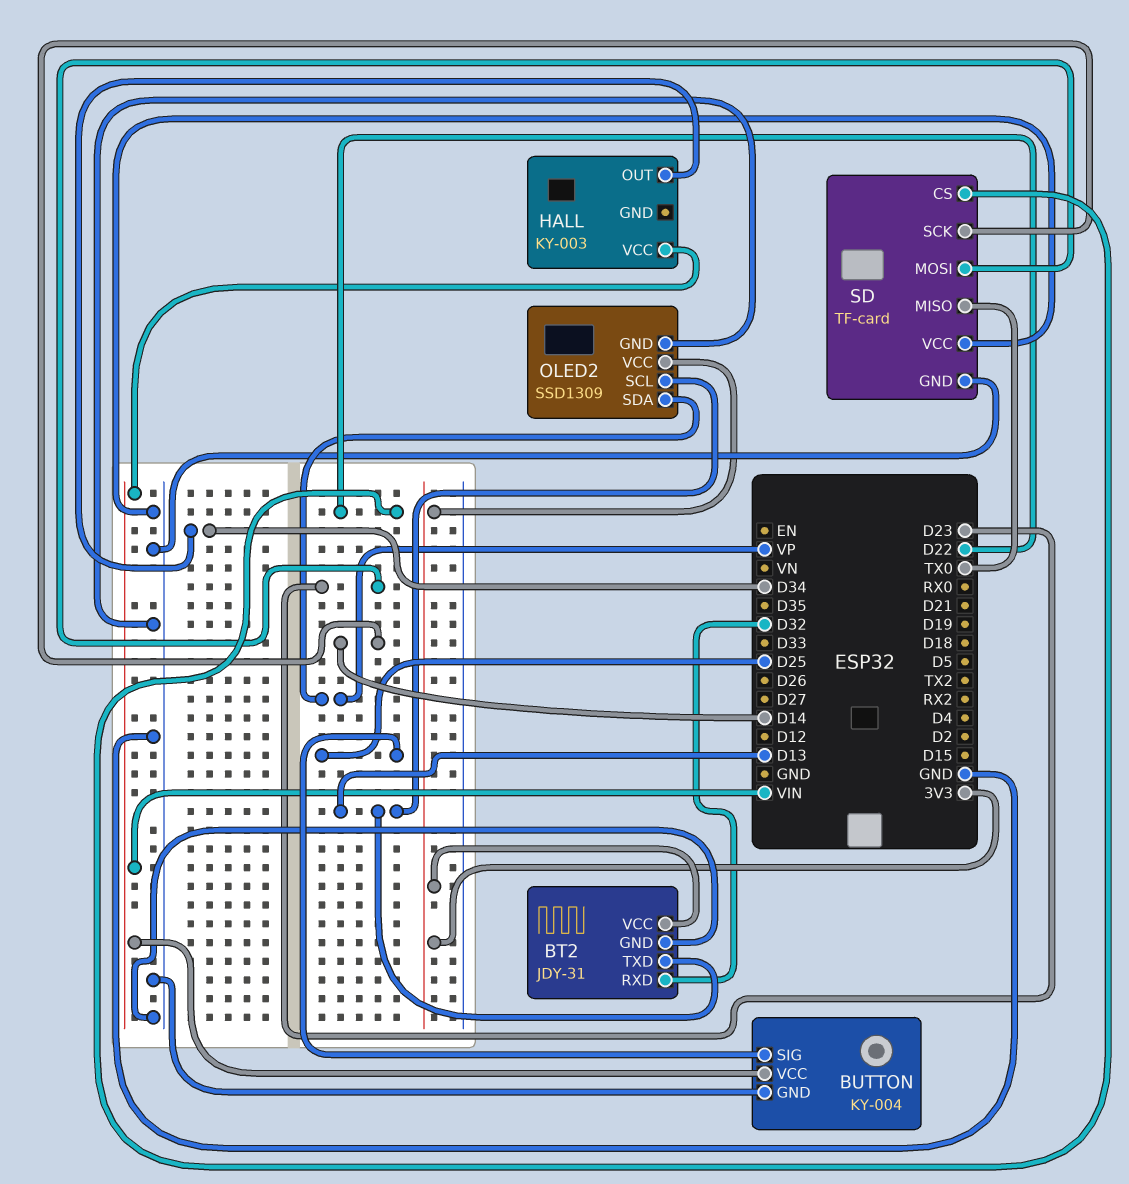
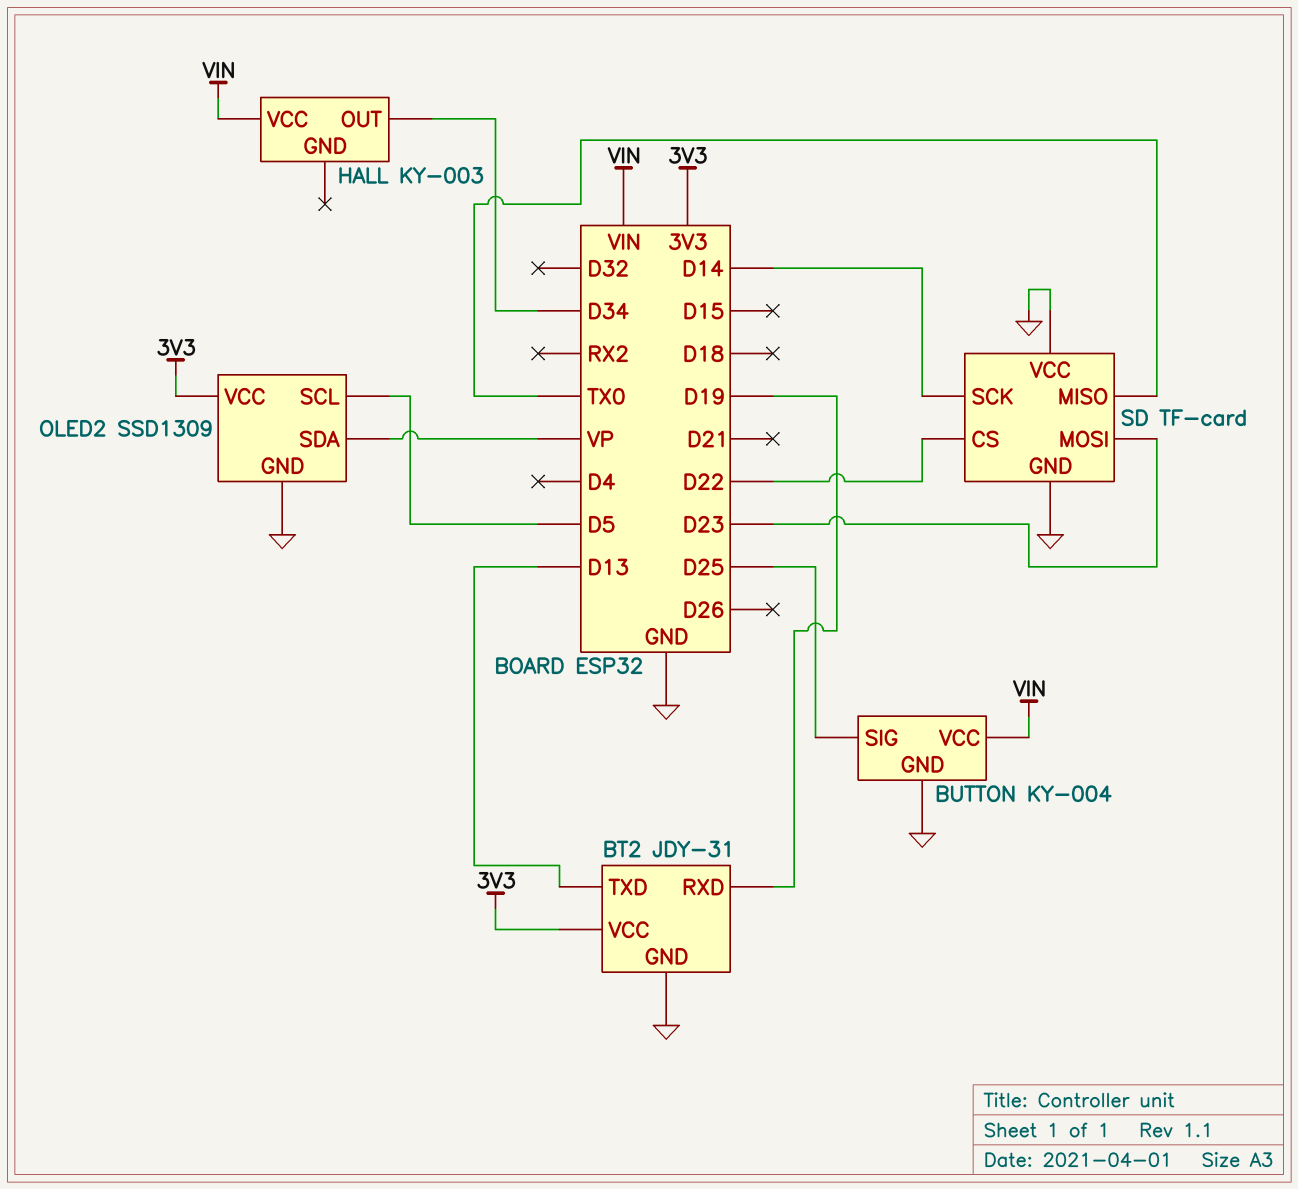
BT2 pin RXD: D32 -> D19
OLED2 pin SCL: D13 -> D5

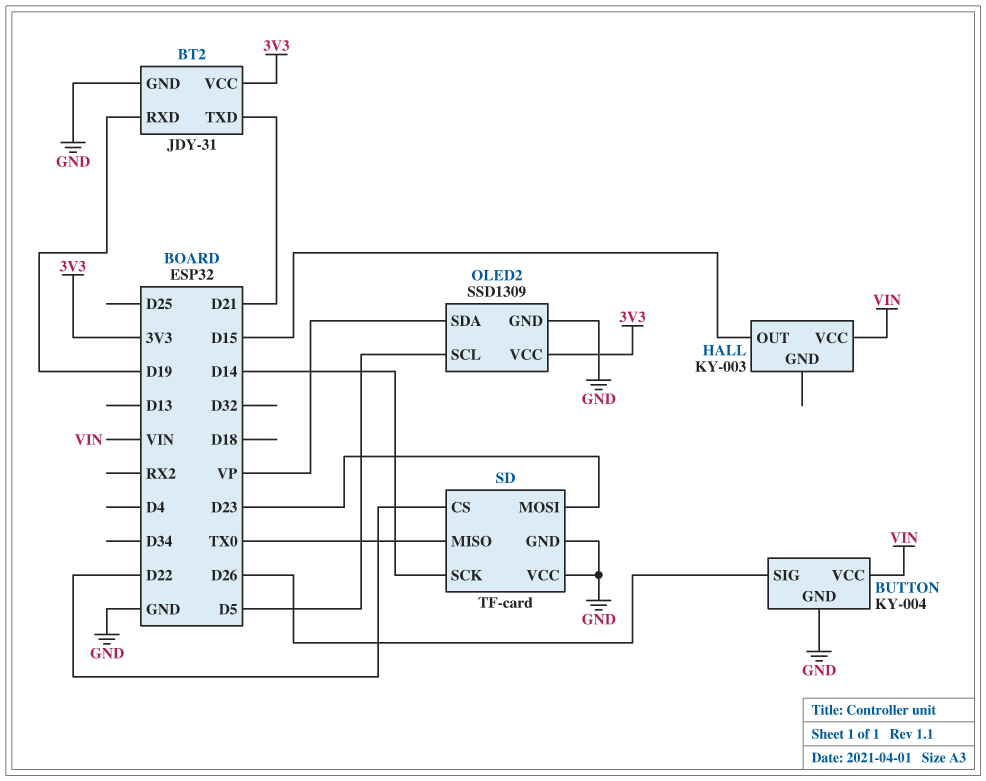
BT2 pin TXD: D13 -> D21
BUTTON pin SIG: D25 -> D26
HALL pin OUT: D34 -> D15

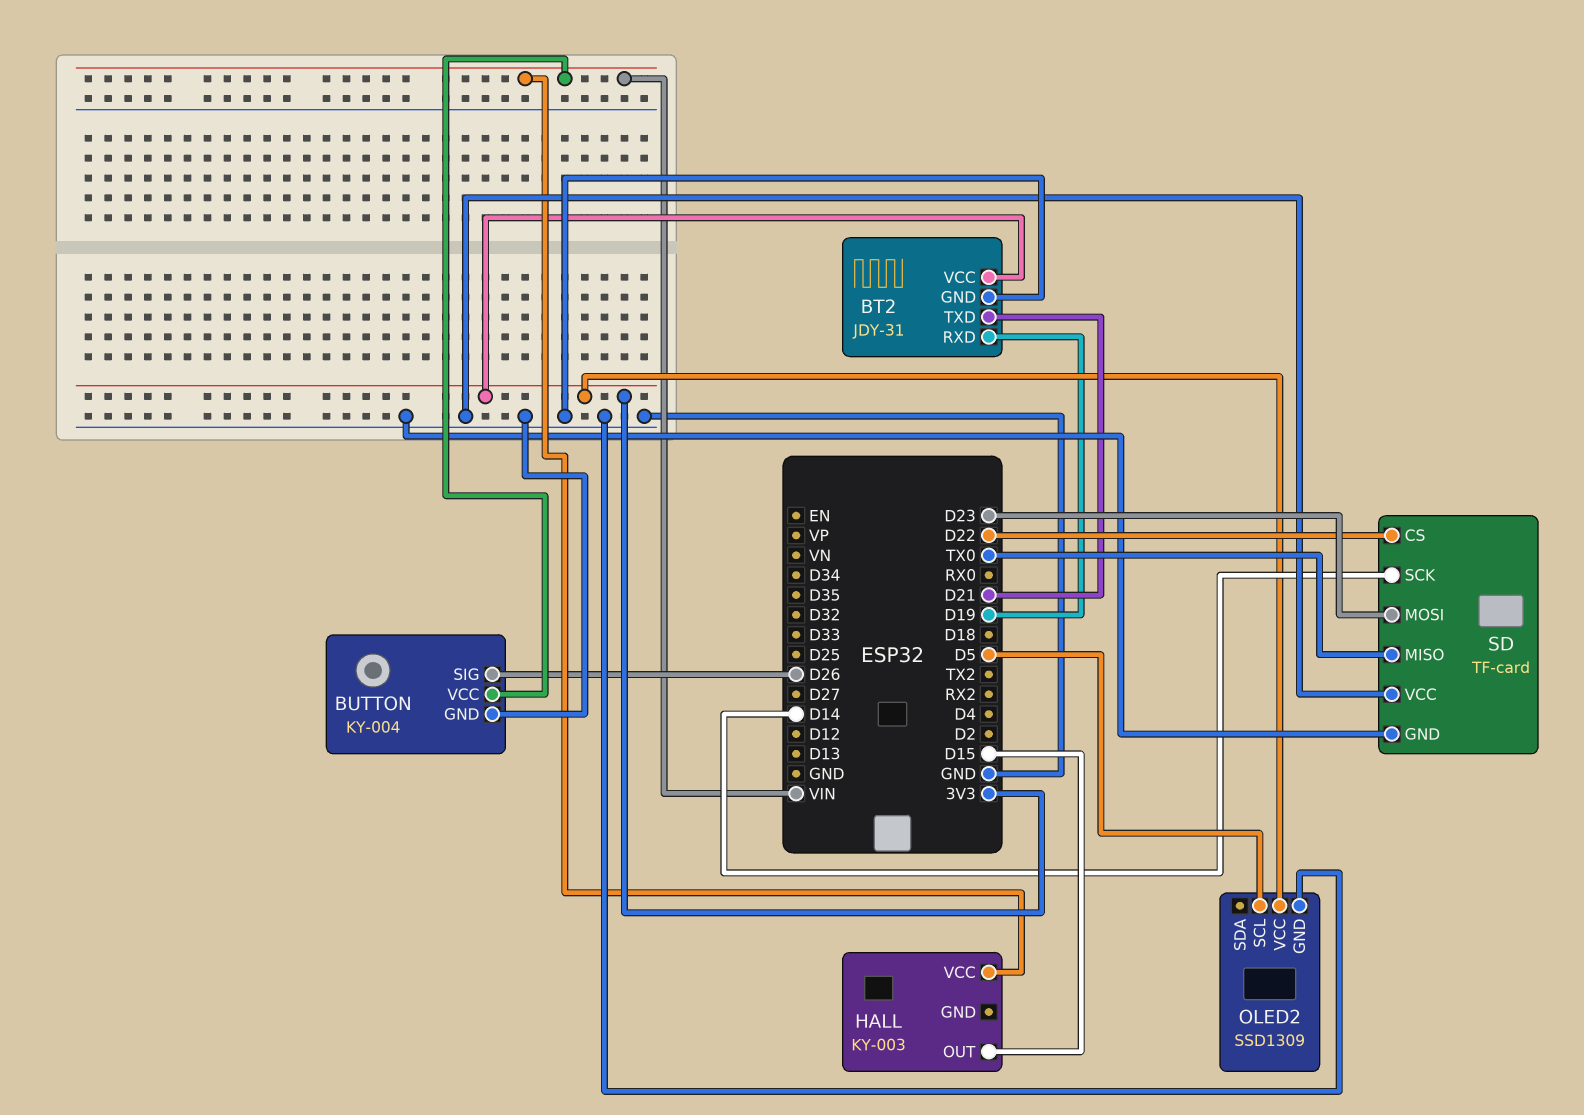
OLED2 pin SDA: VP -> none

